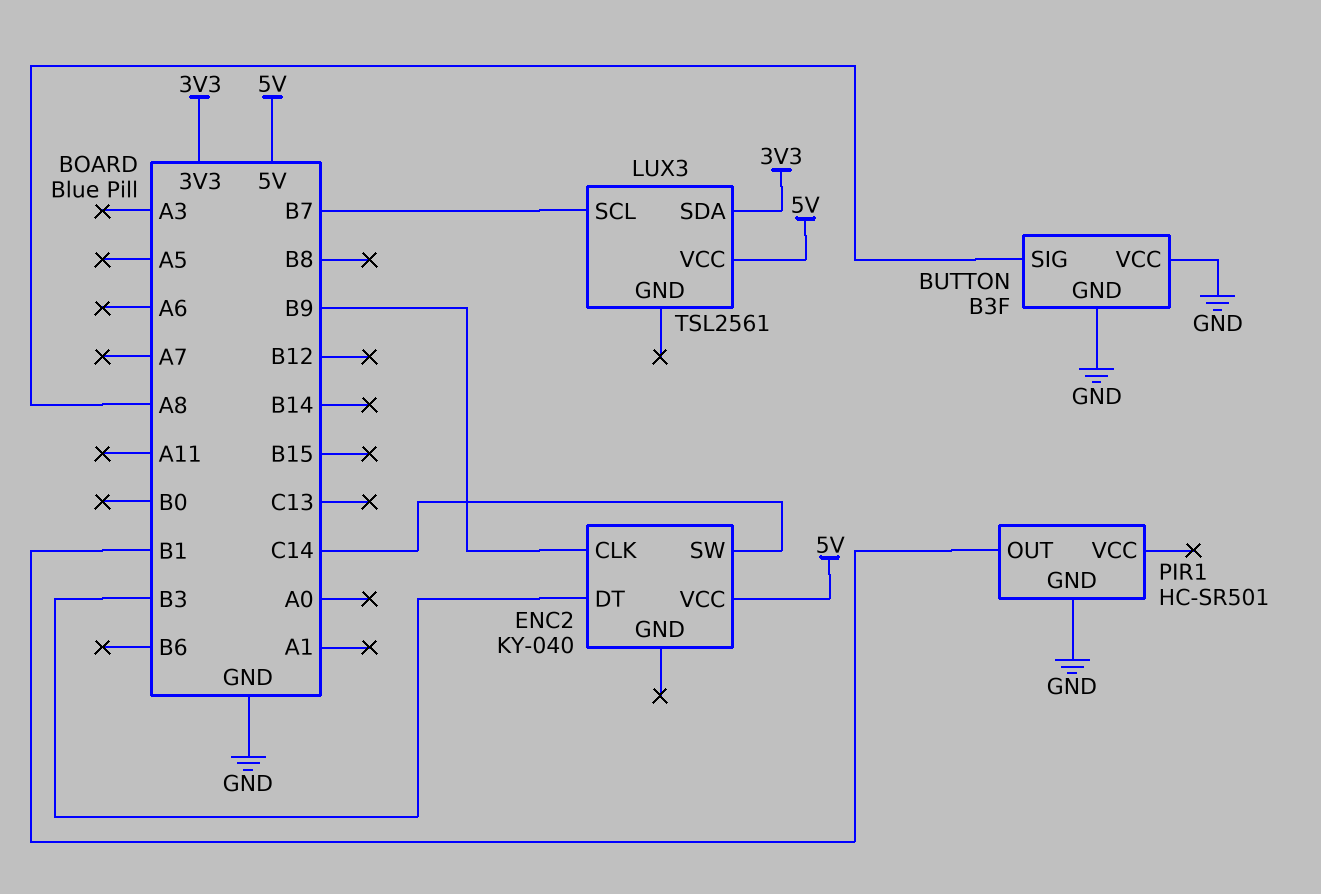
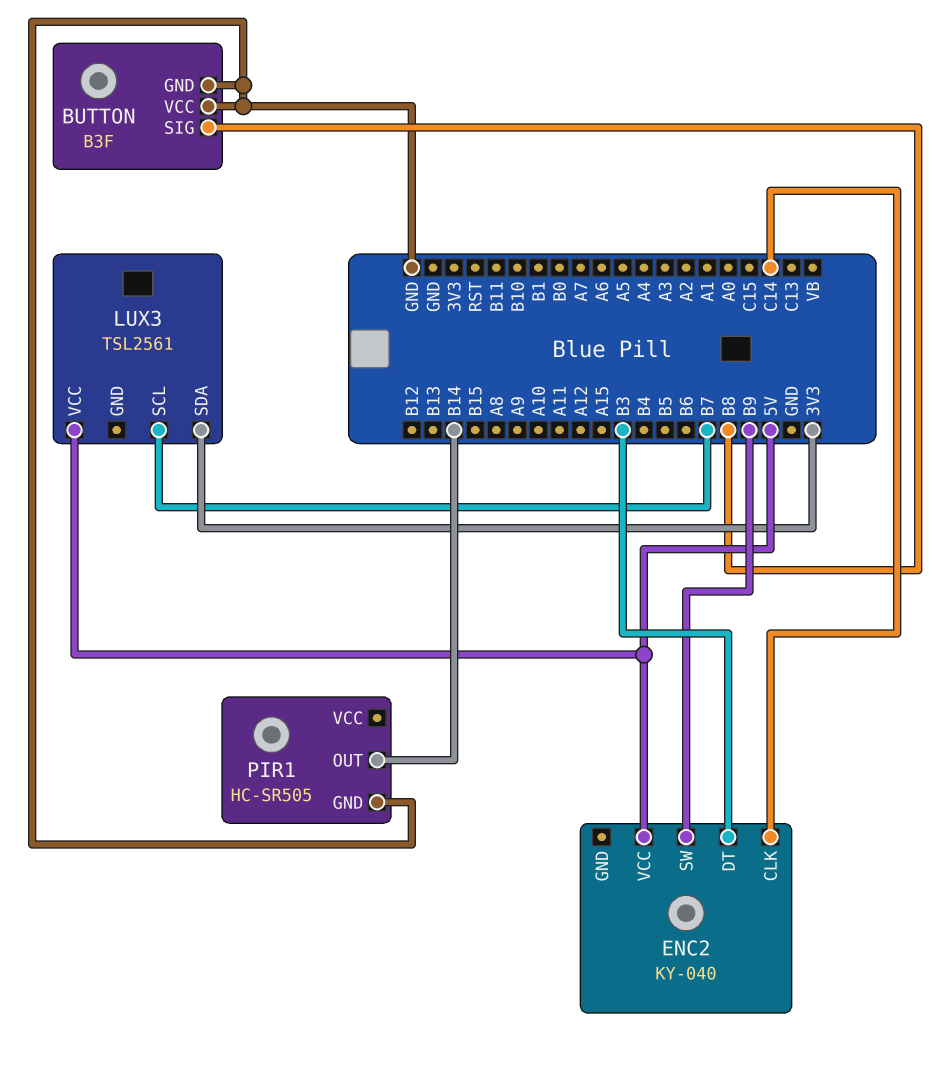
BUTTON pin SIG: A8 -> B8
ENC2 pin CLK: B9 -> C14
ENC2 pin SW: C14 -> B9
PIR1: HC-SR501 -> HC-SR505
PIR1 pin OUT: B1 -> B14

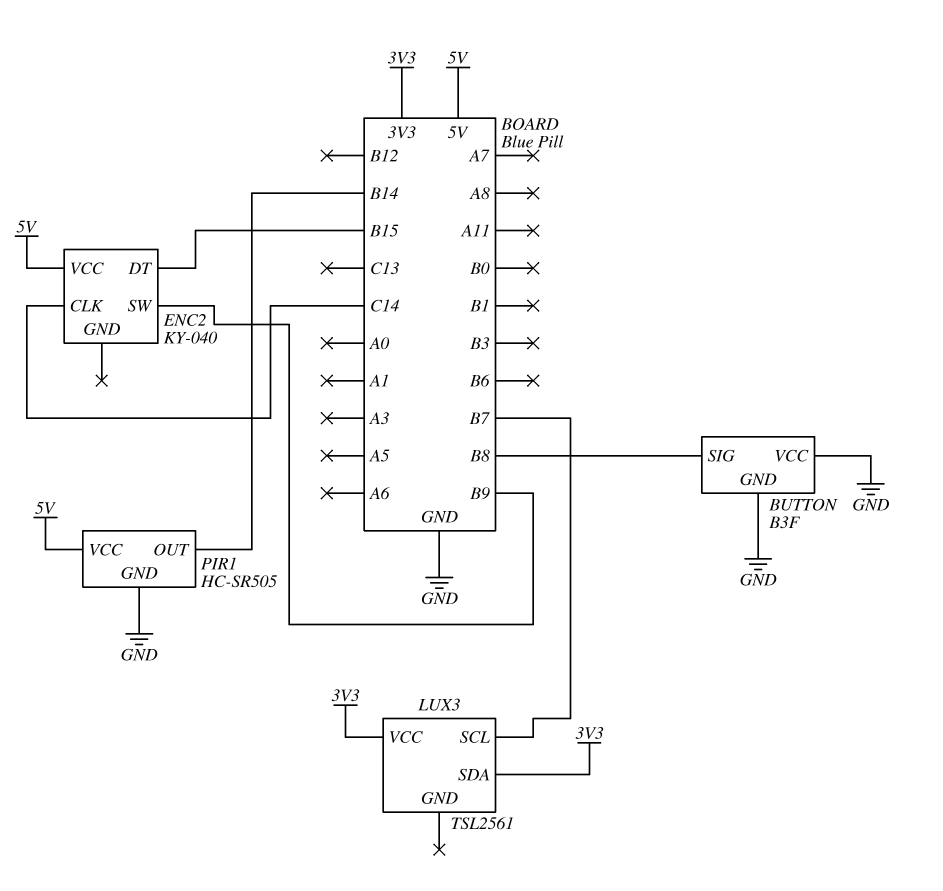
ENC2 pin DT: B3 -> B15
LUX3 pin VCC: 5V -> 3V3
PIR1 pin VCC: none -> 5V

